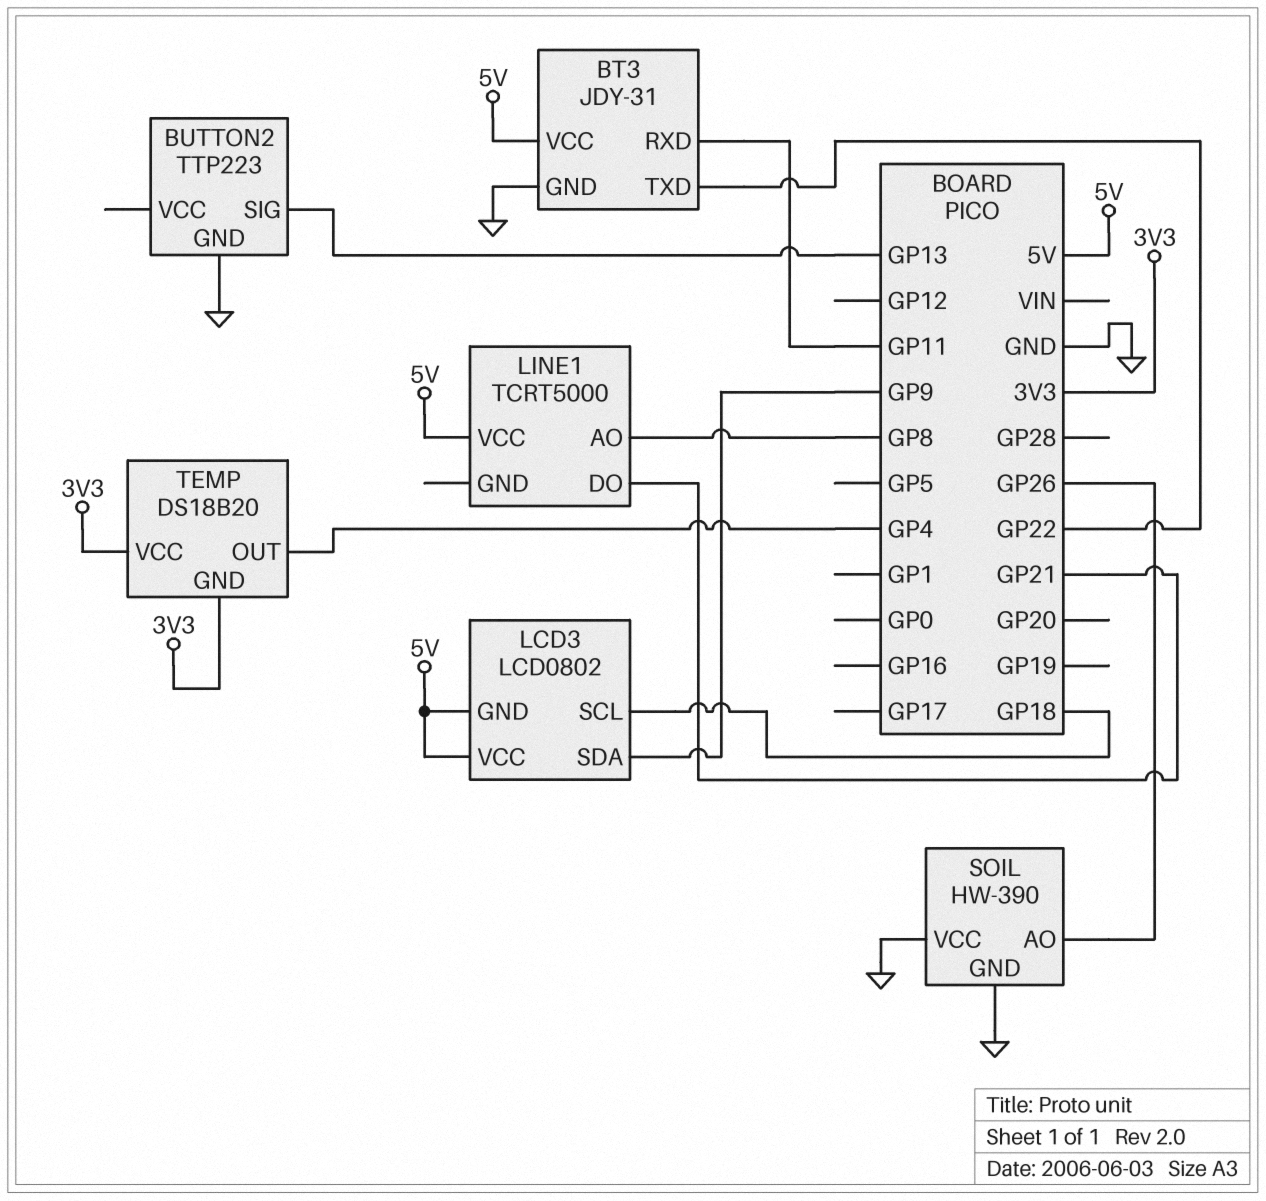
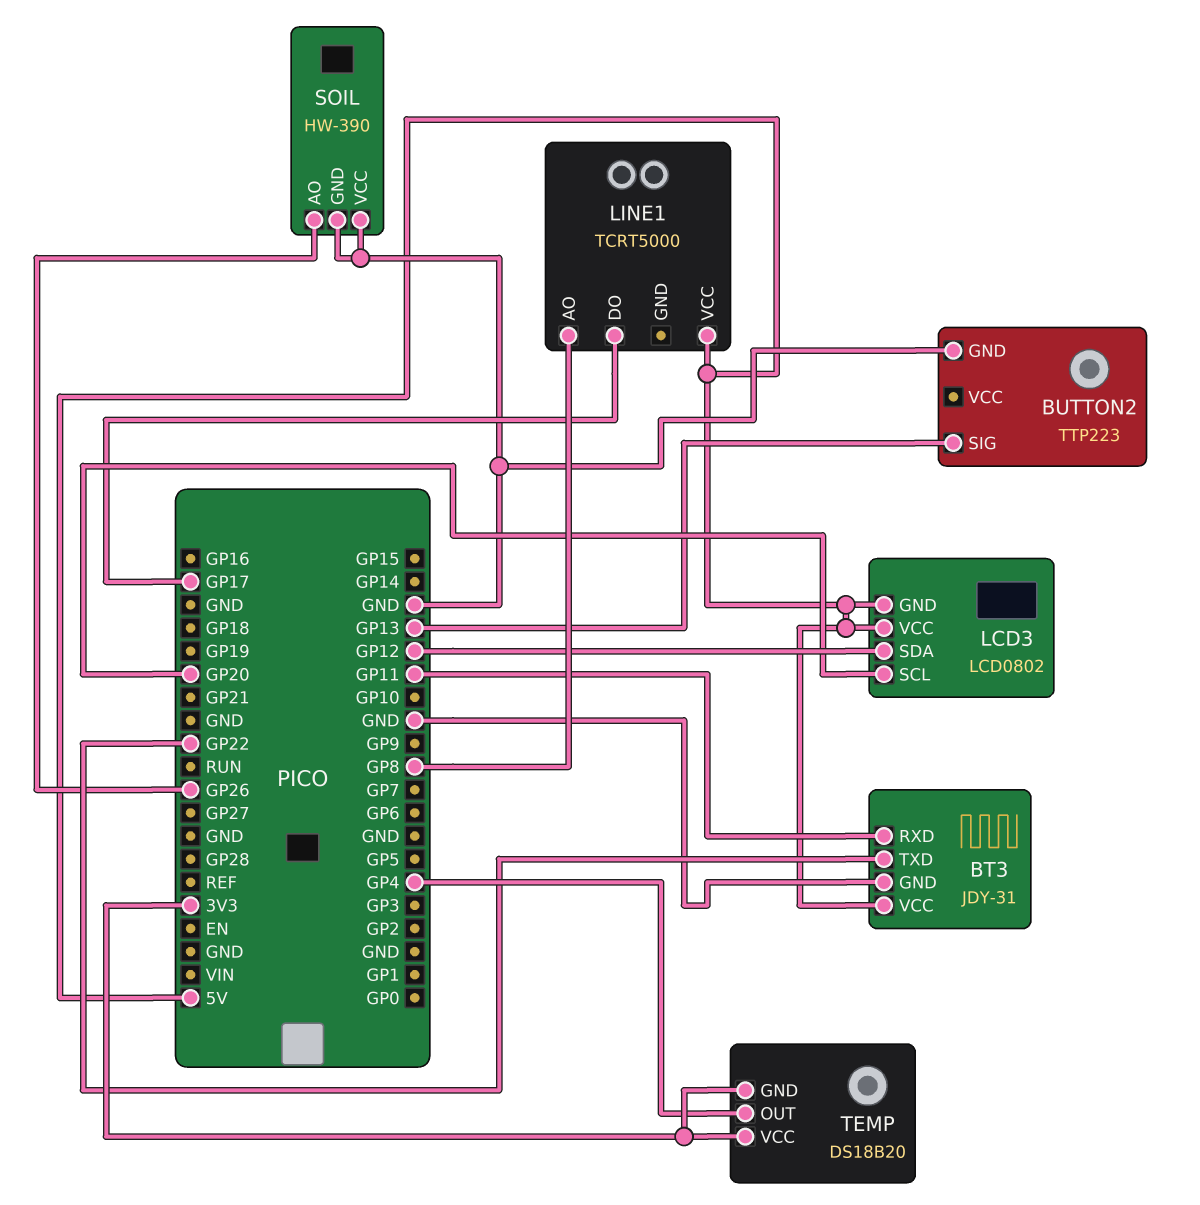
LCD3 pin SCL: GP18 -> GP20
LCD3 pin SDA: GP9 -> GP12
LINE1 pin DO: GP21 -> GP17

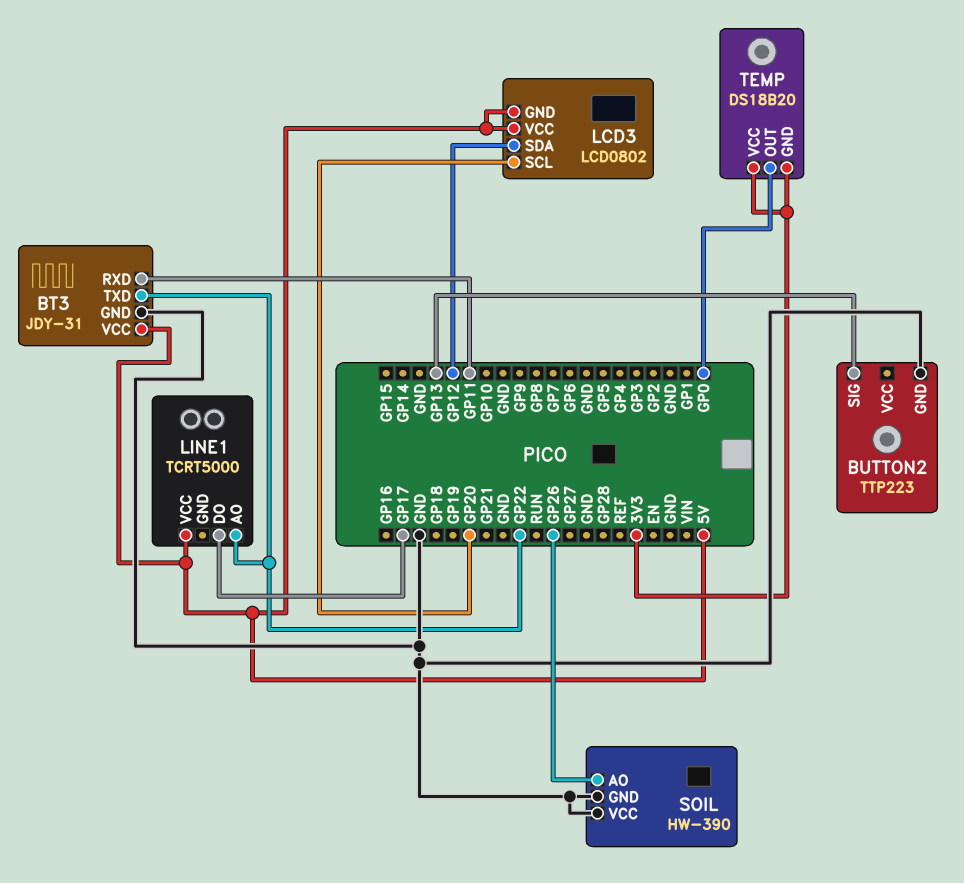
LINE1 pin AO: GP8 -> GP22
TEMP pin OUT: GP4 -> GP0

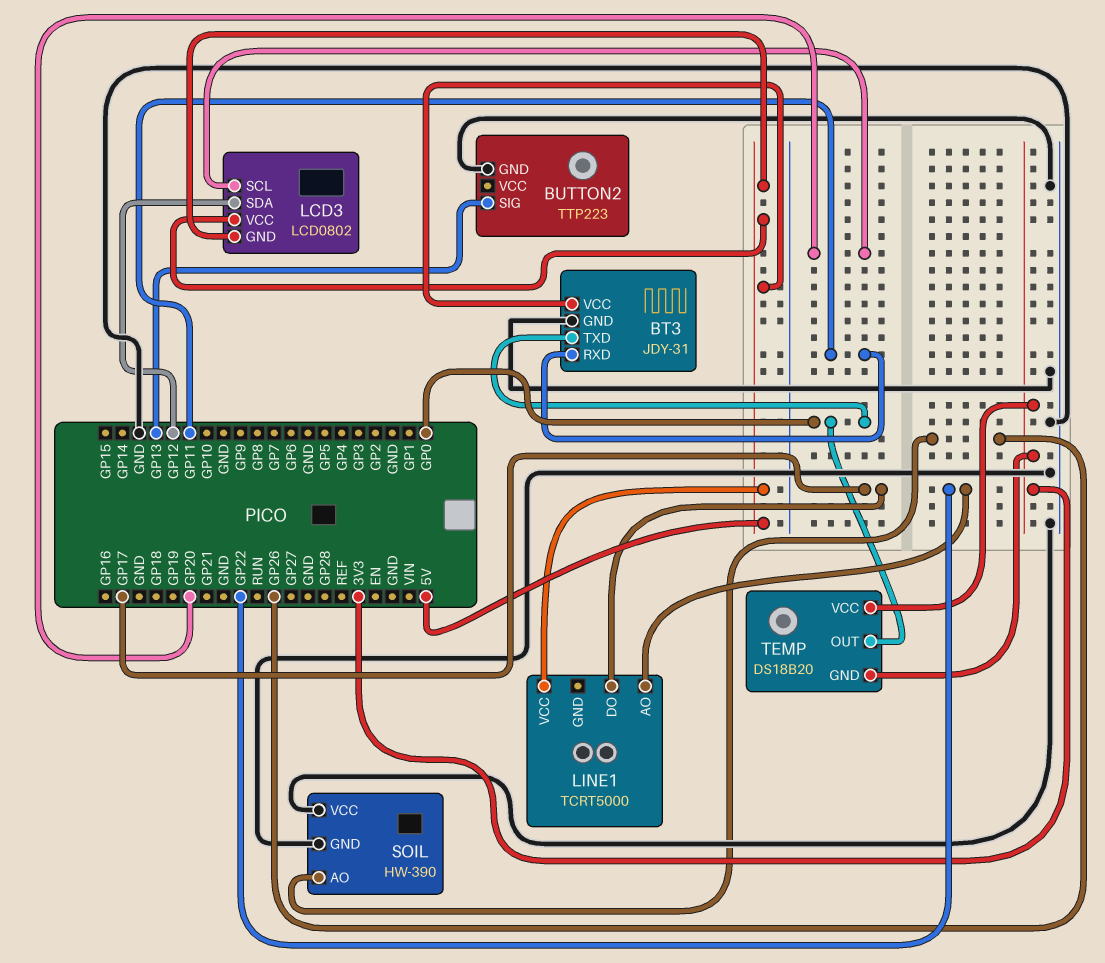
BT3 pin TXD: GP22 -> GP0

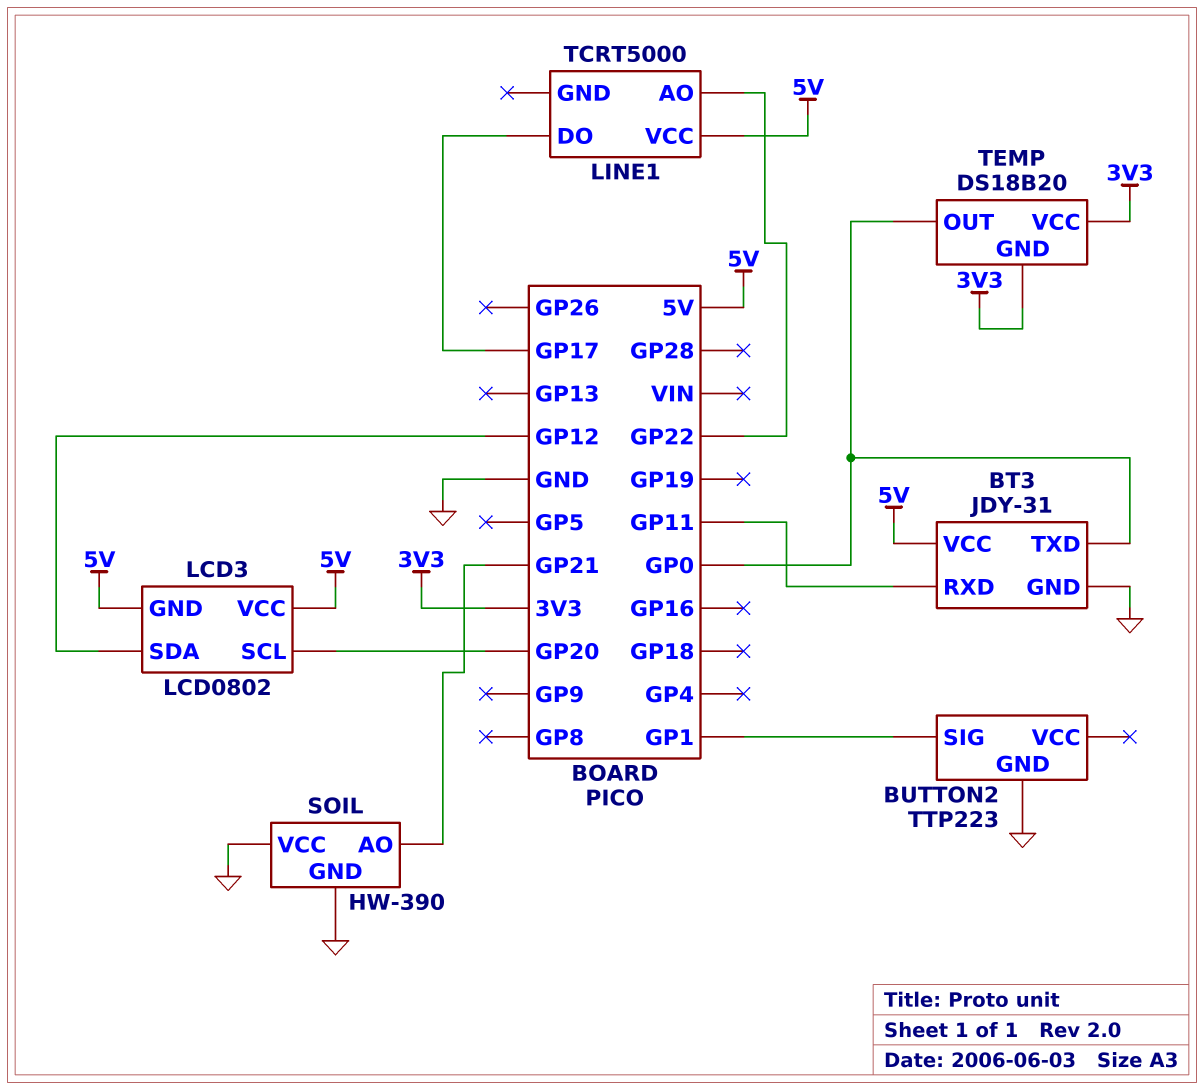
BUTTON2 pin SIG: GP13 -> GP1
SOIL pin AO: GP26 -> GP21

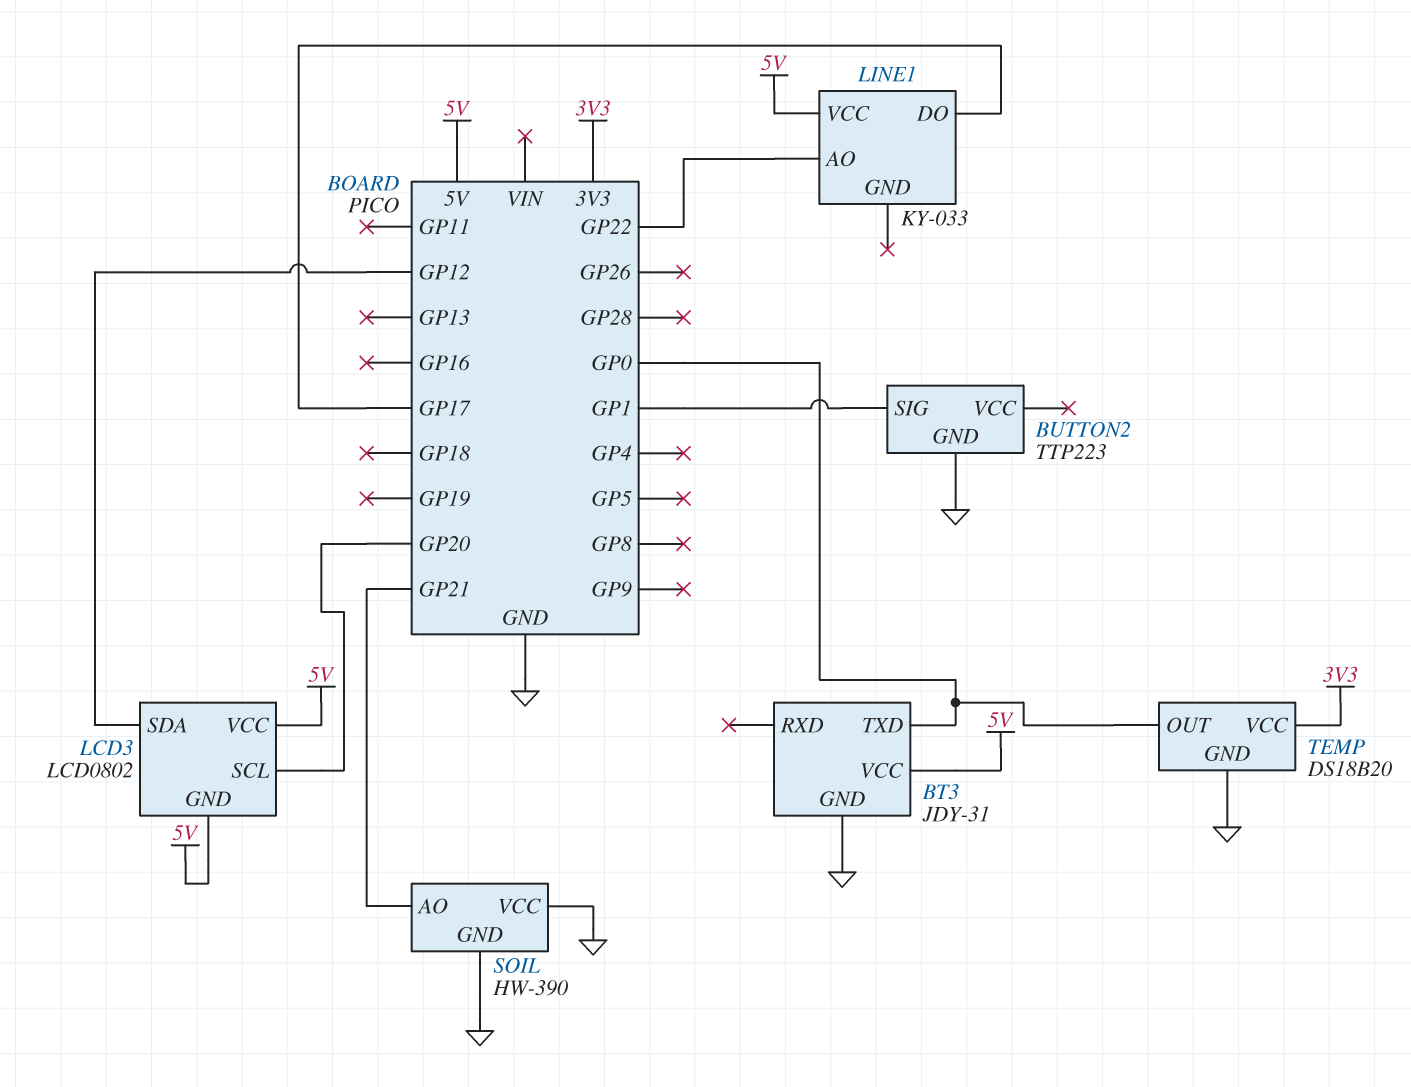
BT3 pin RXD: GP11 -> none
LINE1: TCRT5000 -> KY-033
TEMP pin GND: 3V3 -> GND

